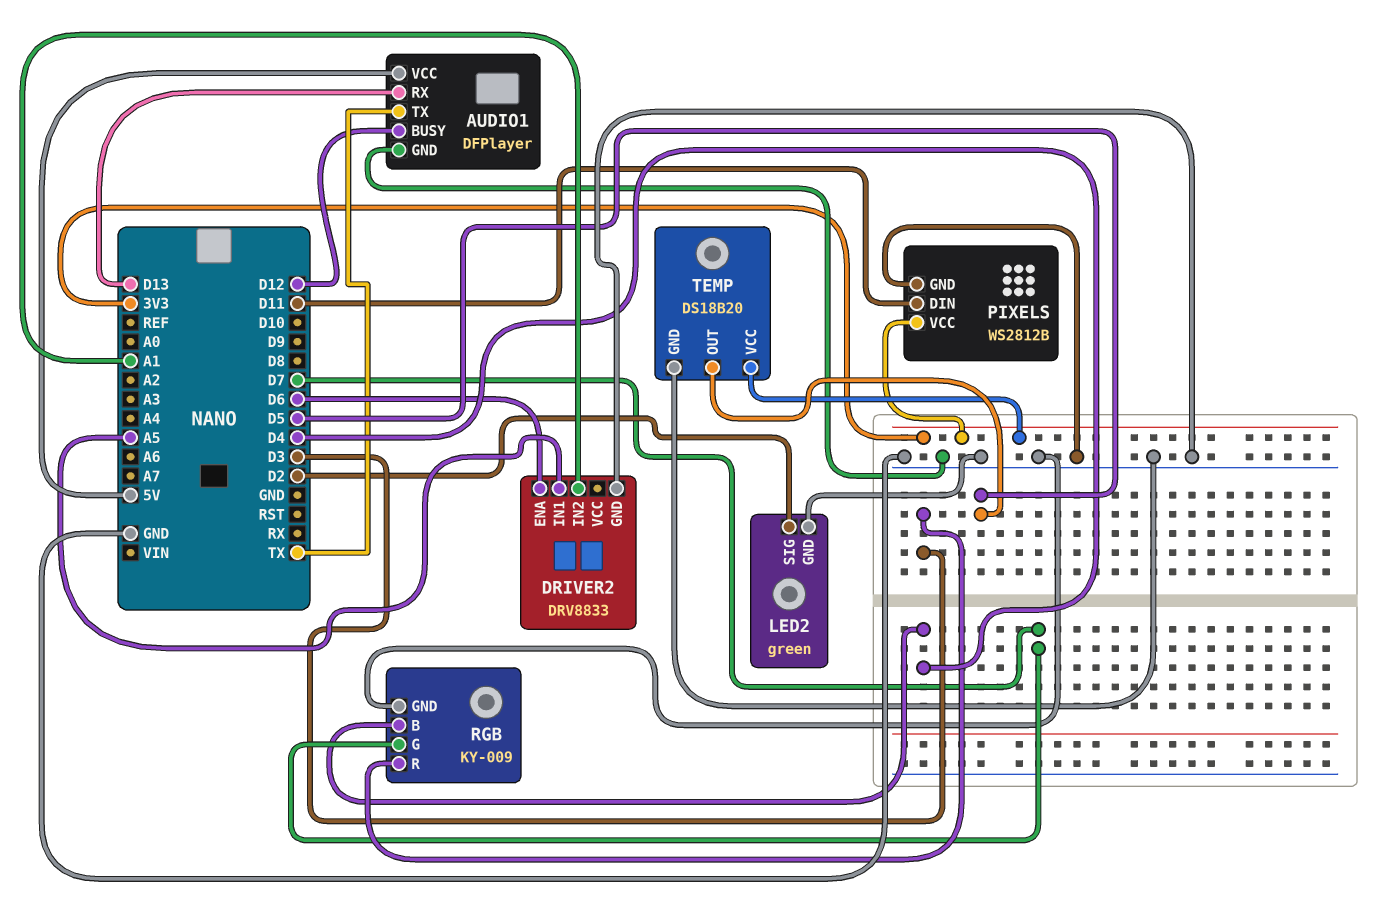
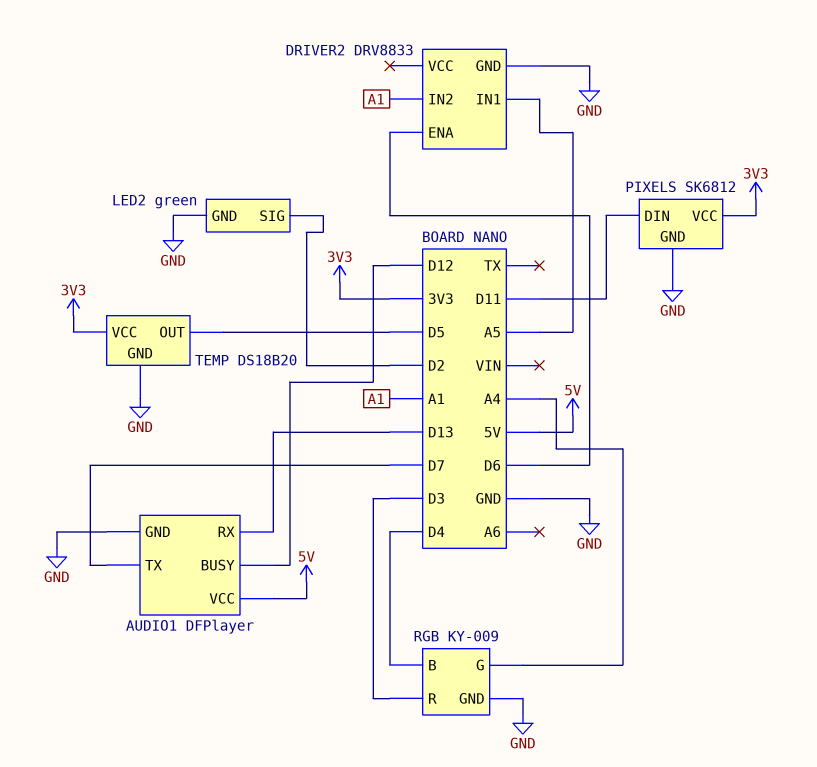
AUDIO1 pin TX: TX -> D7
PIXELS: WS2812B -> SK6812
RGB pin G: D7 -> A4

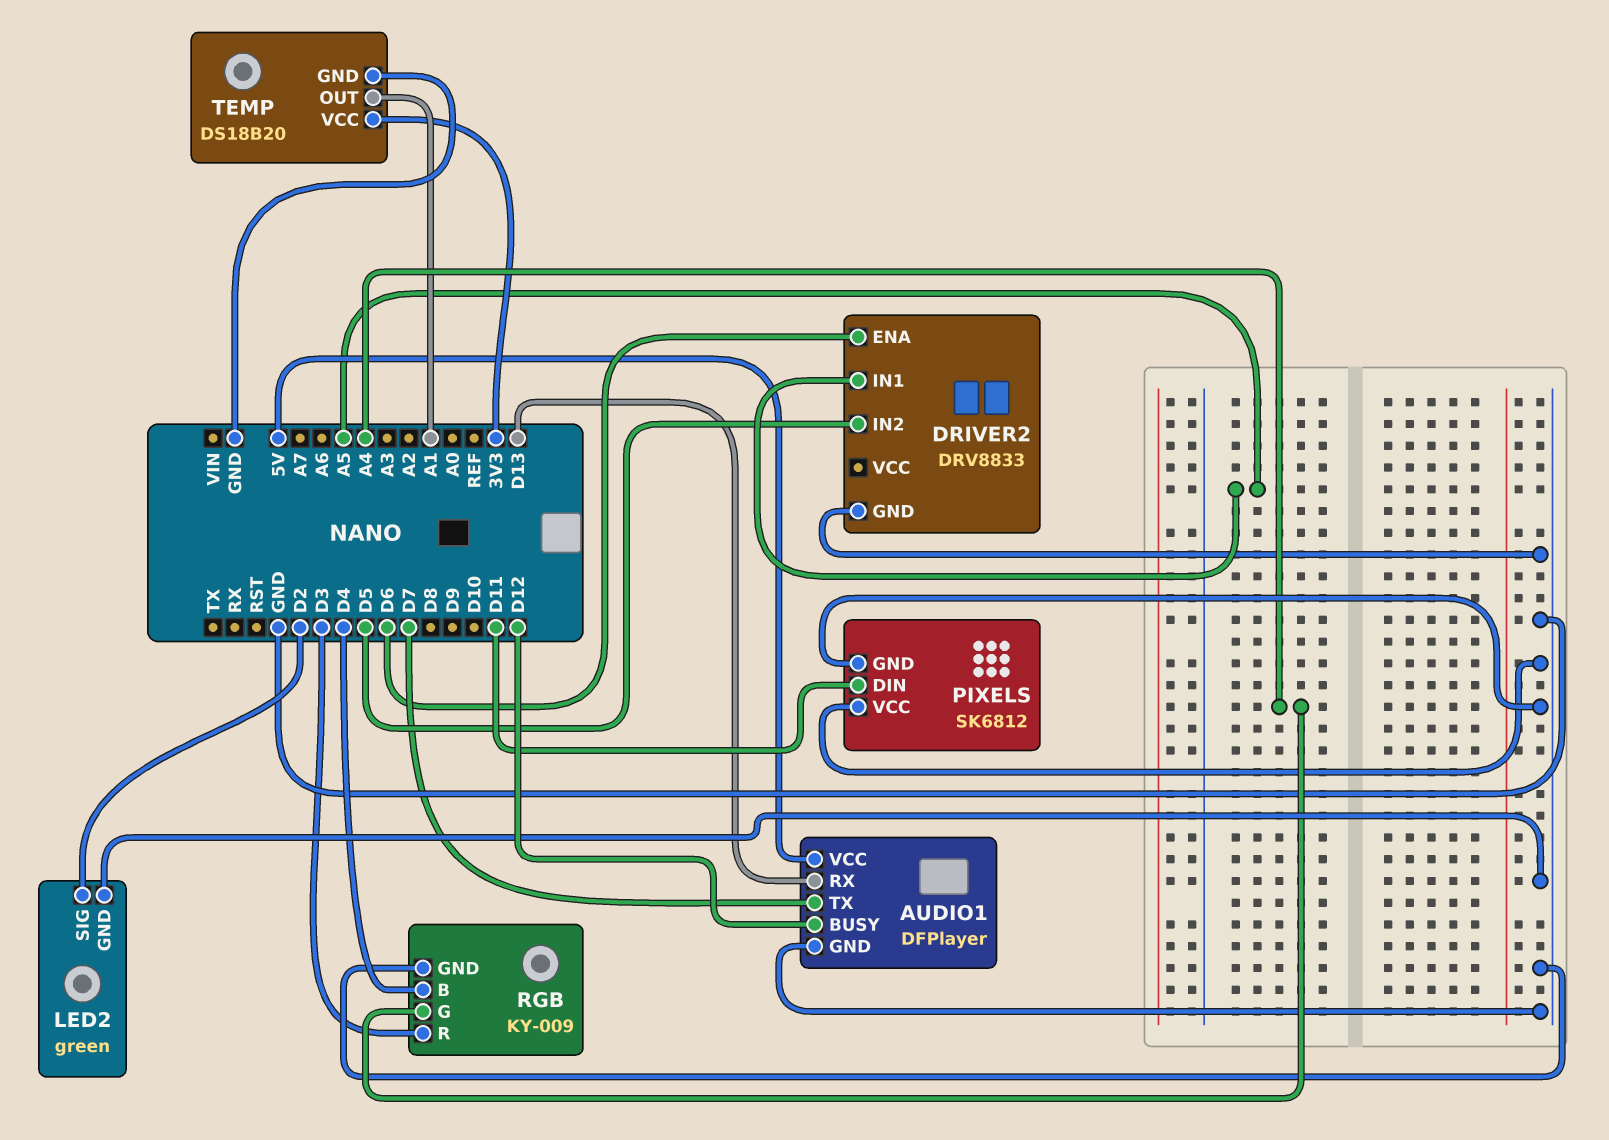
DRIVER2 pin IN2: A1 -> D5
PIXELS pin VCC: 3V3 -> GND
TEMP pin OUT: D5 -> A1

